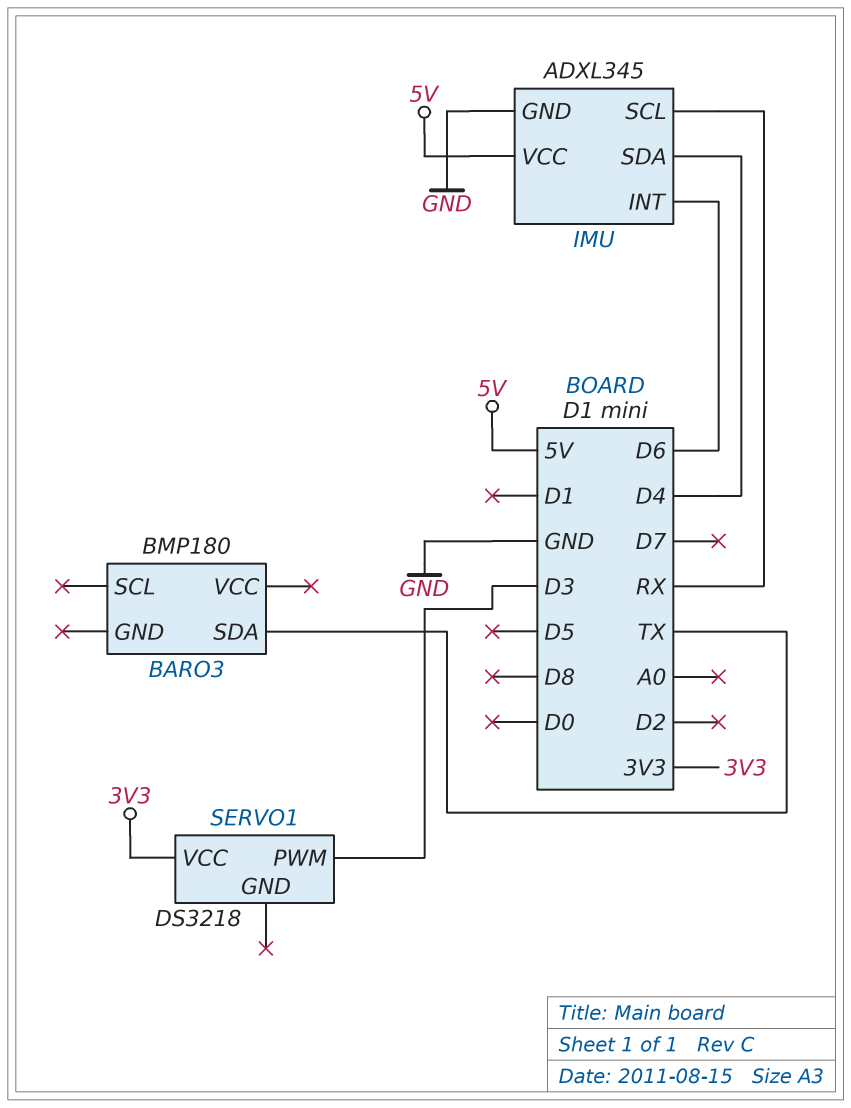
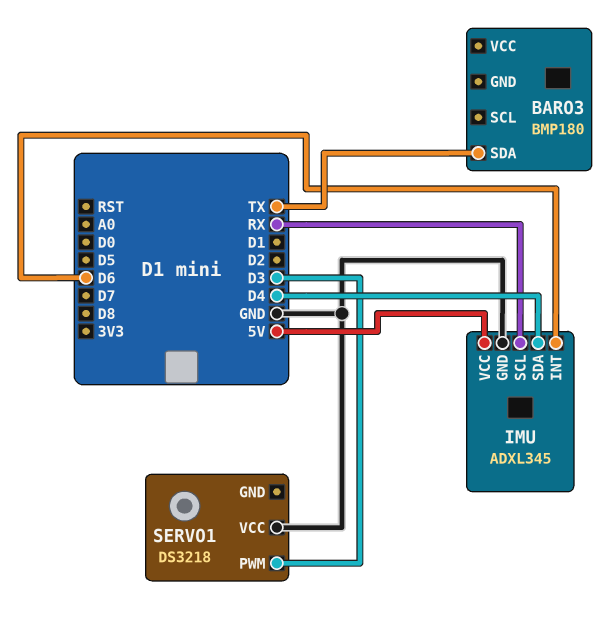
SERVO1 pin VCC: 3V3 -> GND

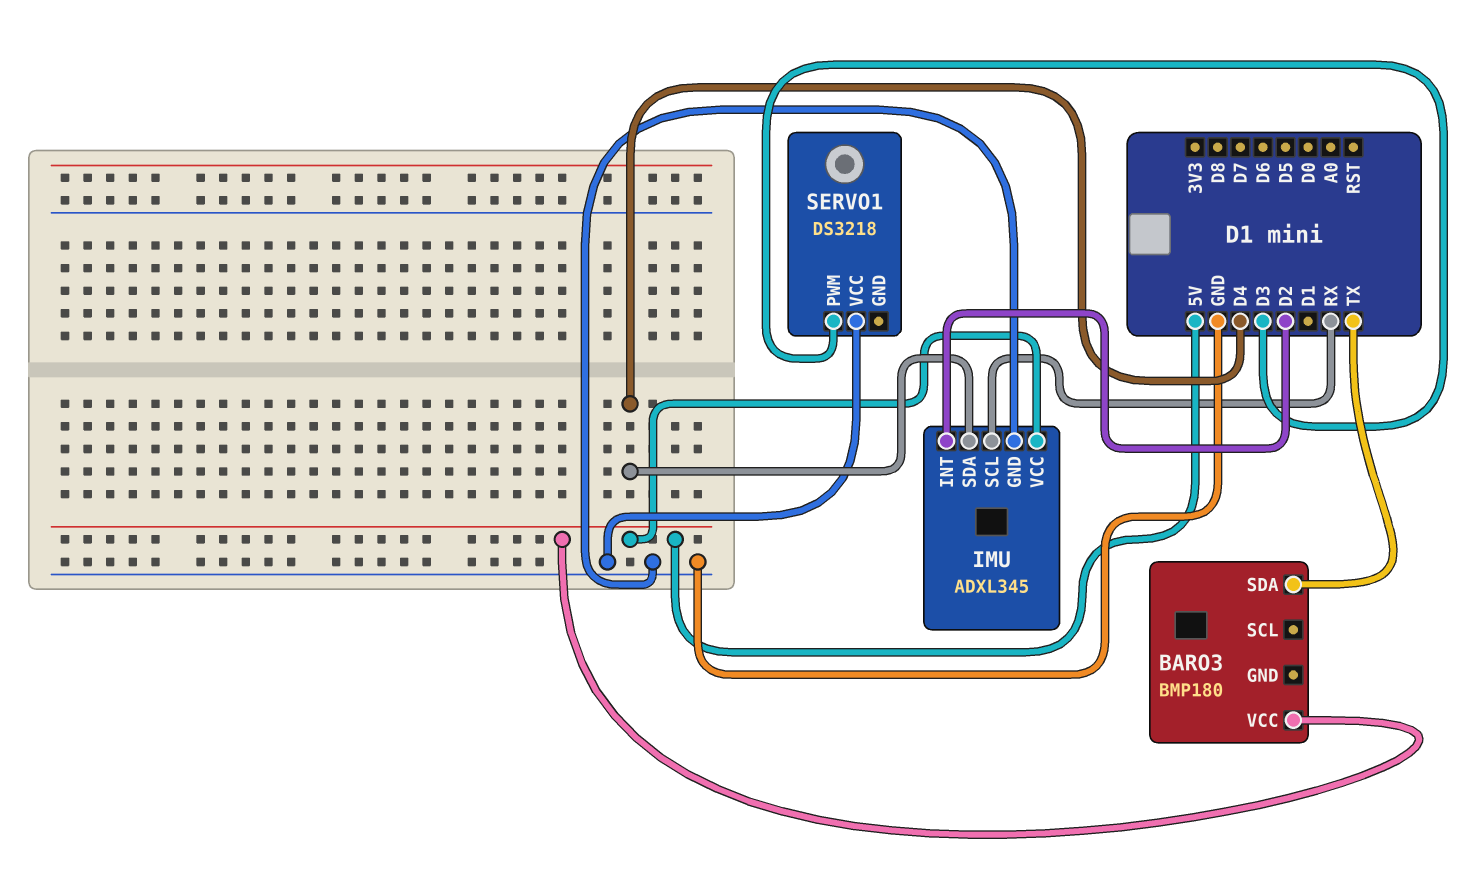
BARO3 pin VCC: none -> 5V
IMU pin INT: D6 -> D2

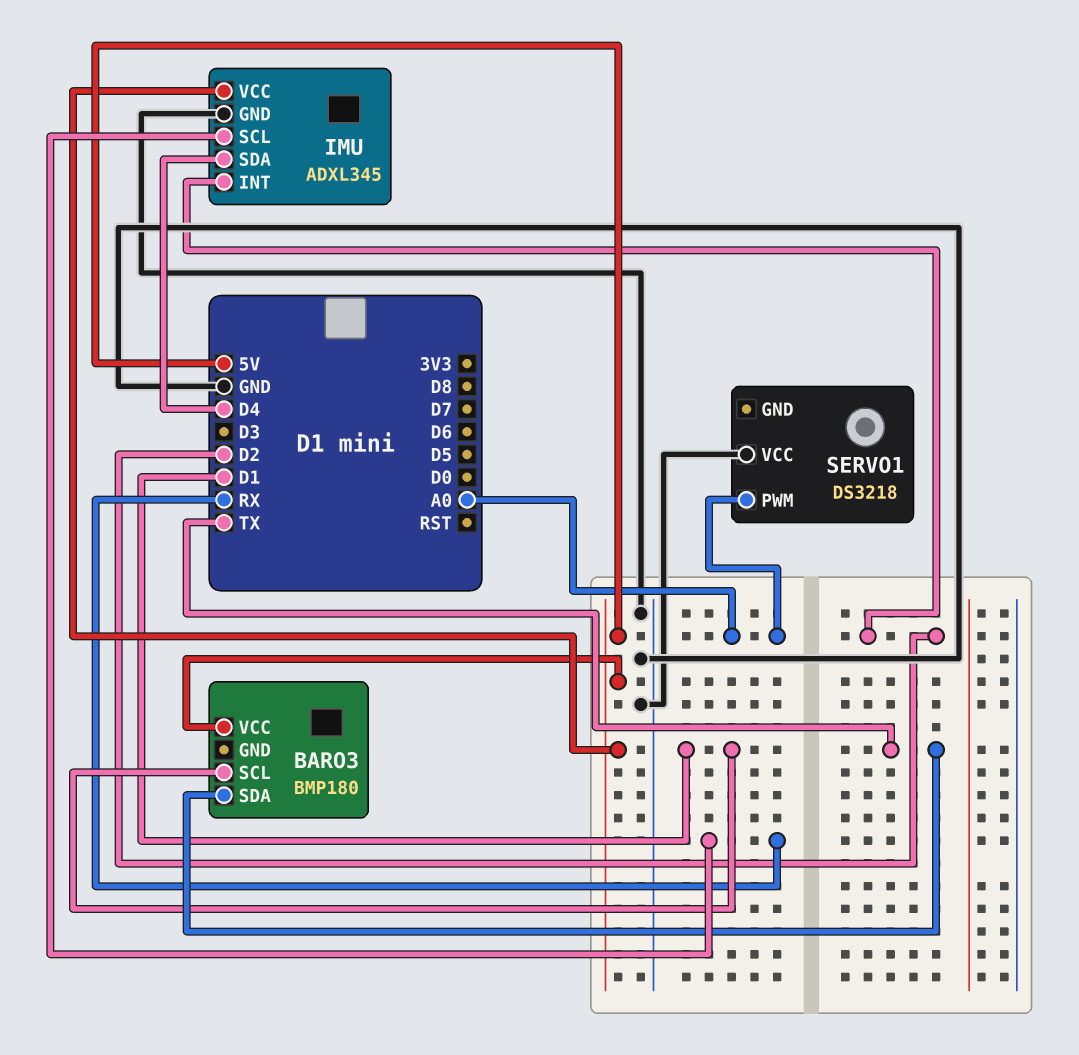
BARO3 pin SCL: none -> D1
SERVO1 pin PWM: D3 -> A0

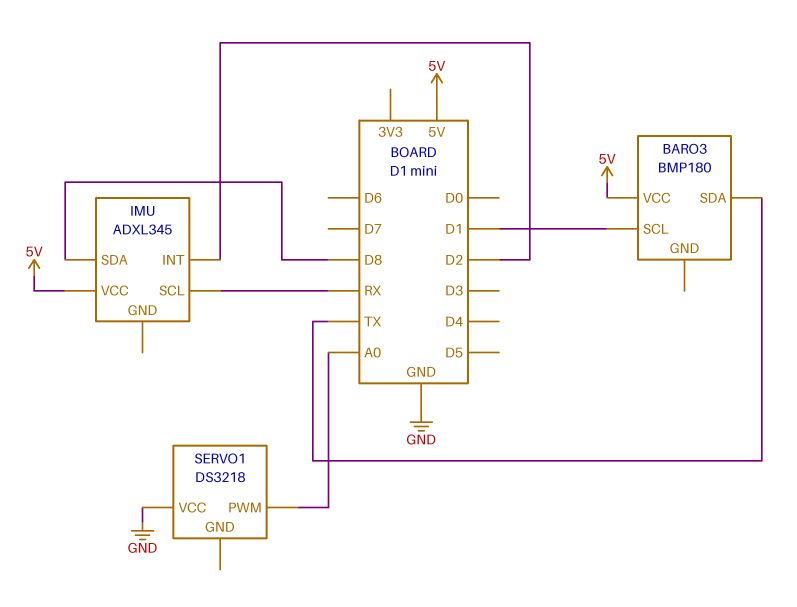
IMU pin GND: GND -> none
IMU pin SDA: D4 -> D8

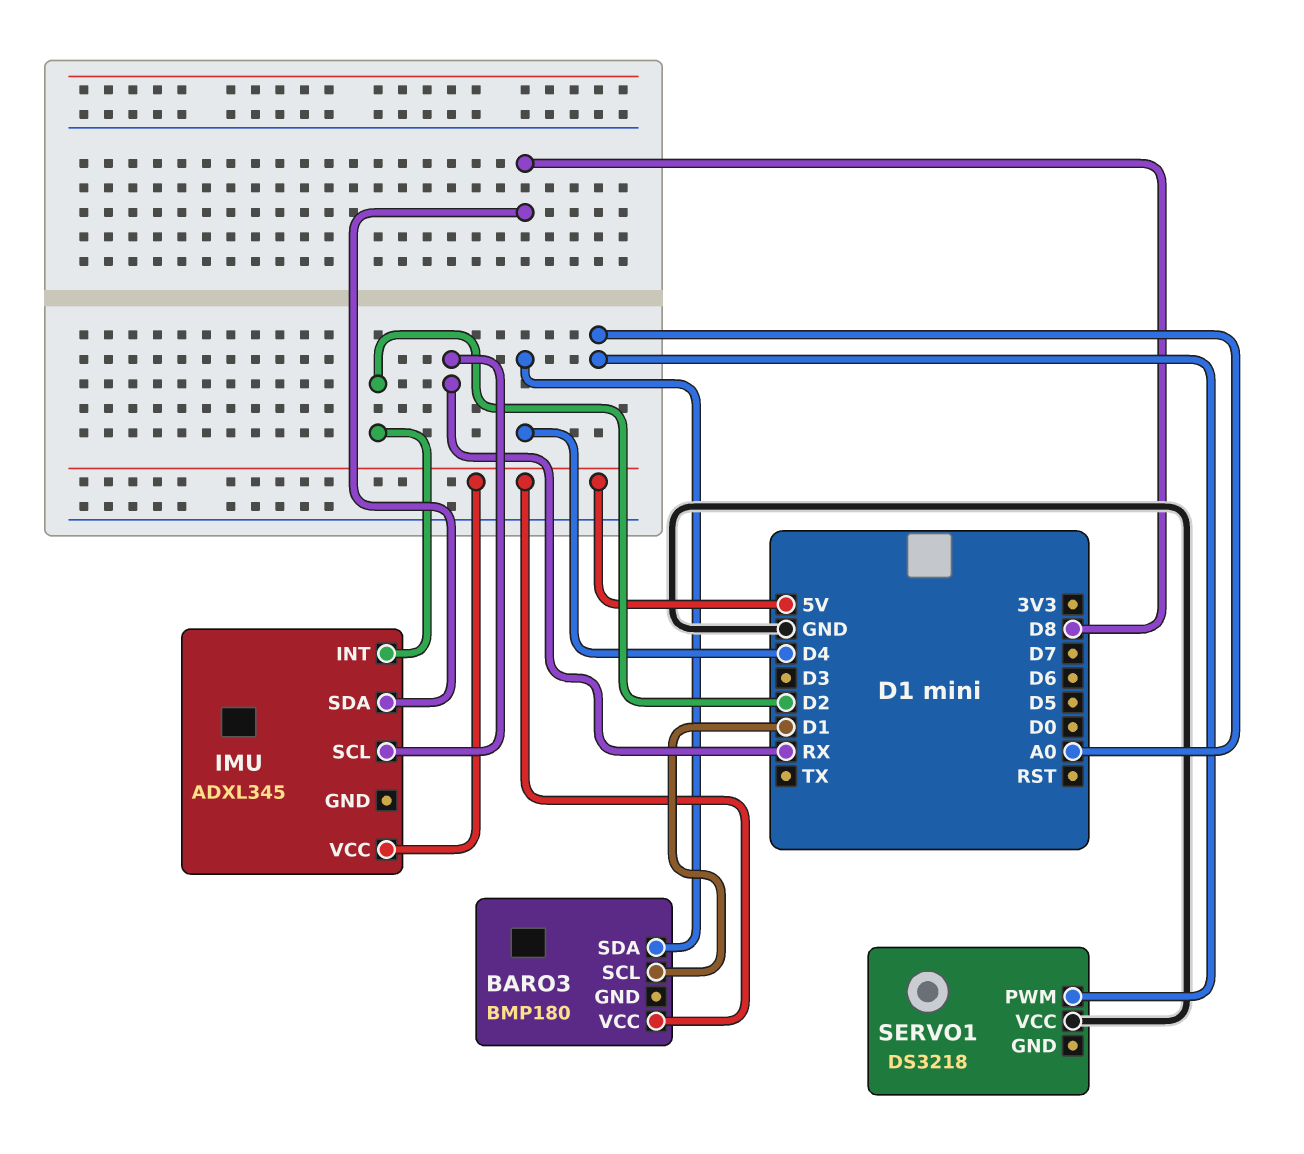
BARO3 pin SDA: TX -> D4

